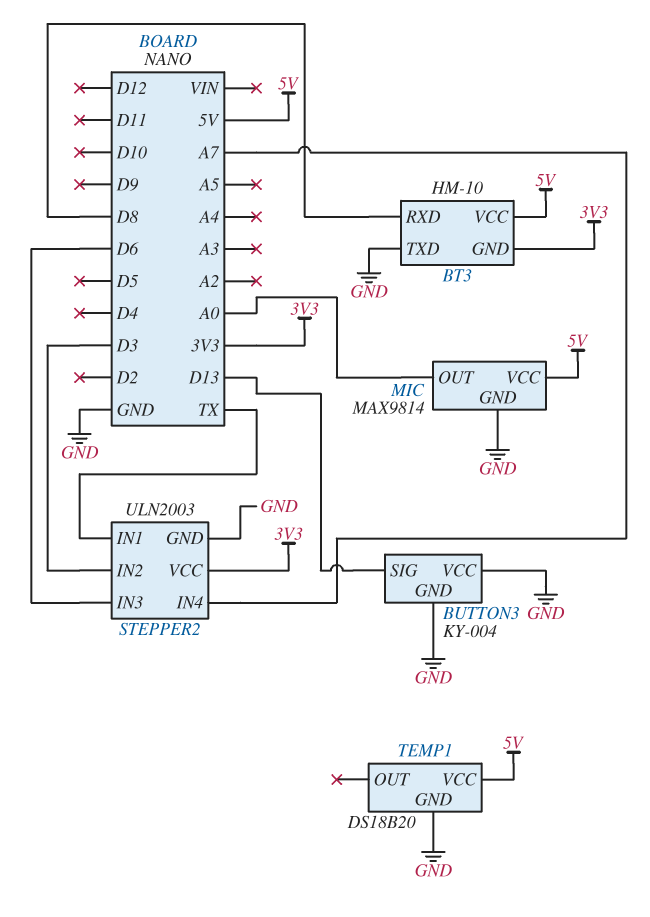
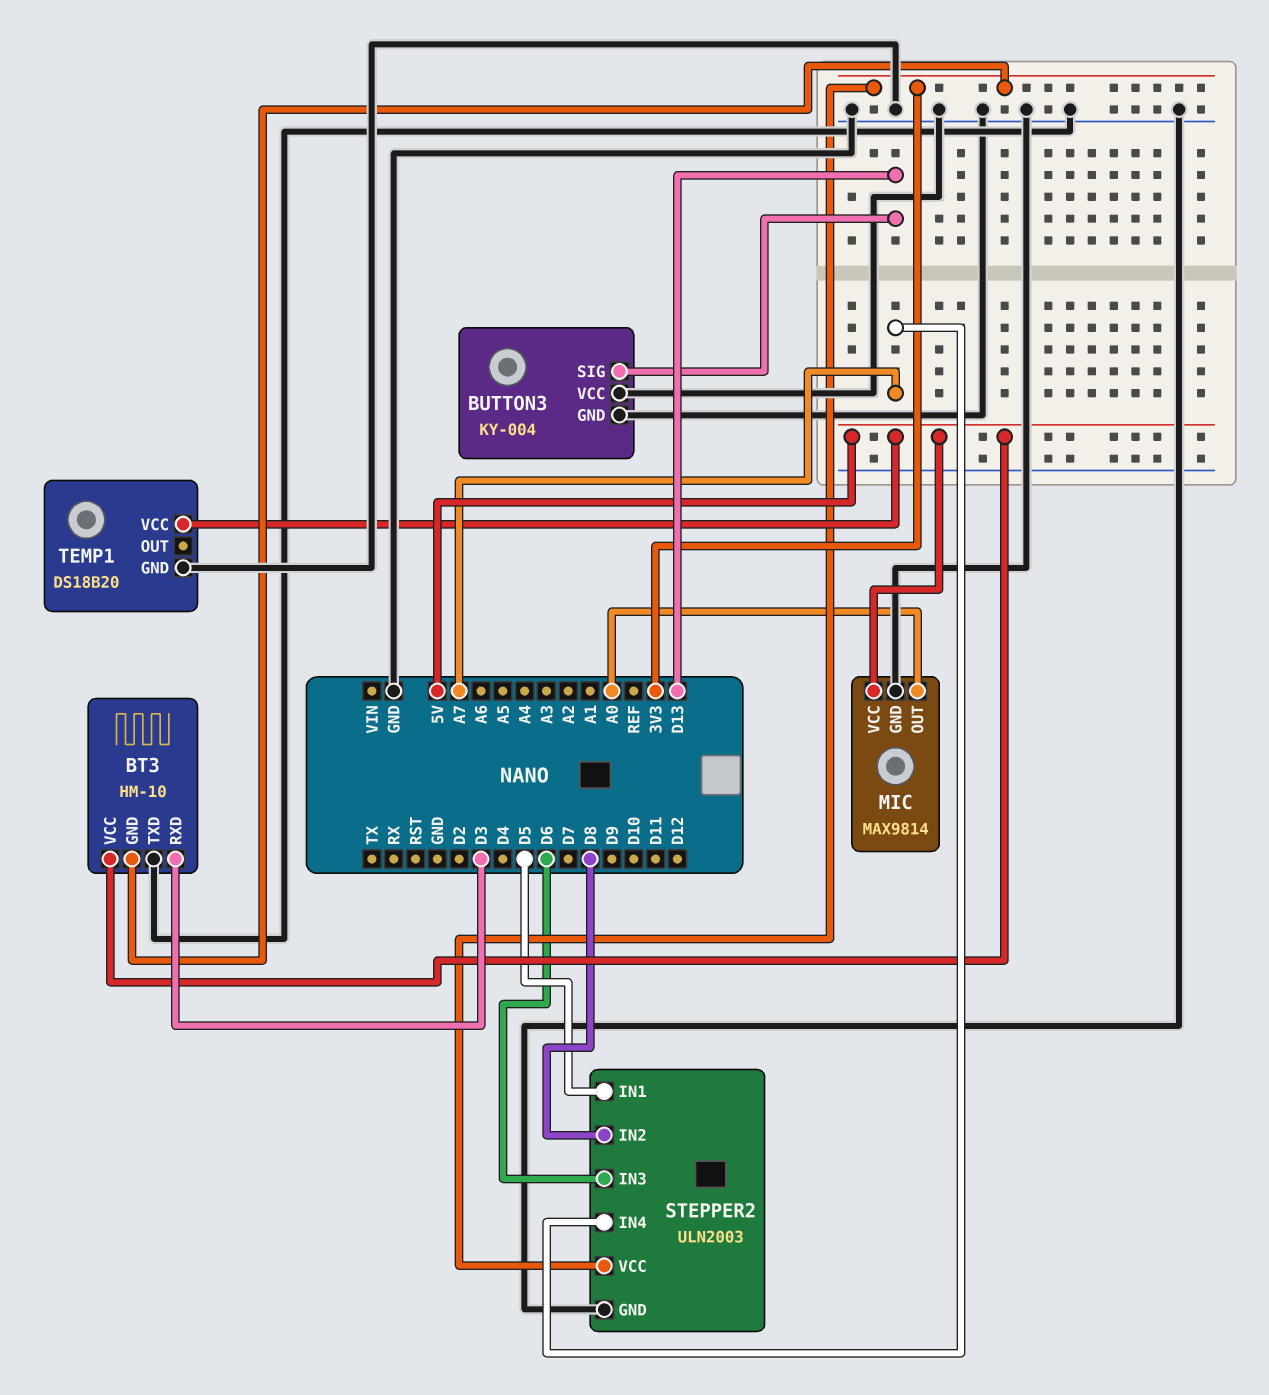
BT3 pin RXD: D8 -> D3
STEPPER2 pin IN1: TX -> D5
STEPPER2 pin IN2: D3 -> D8

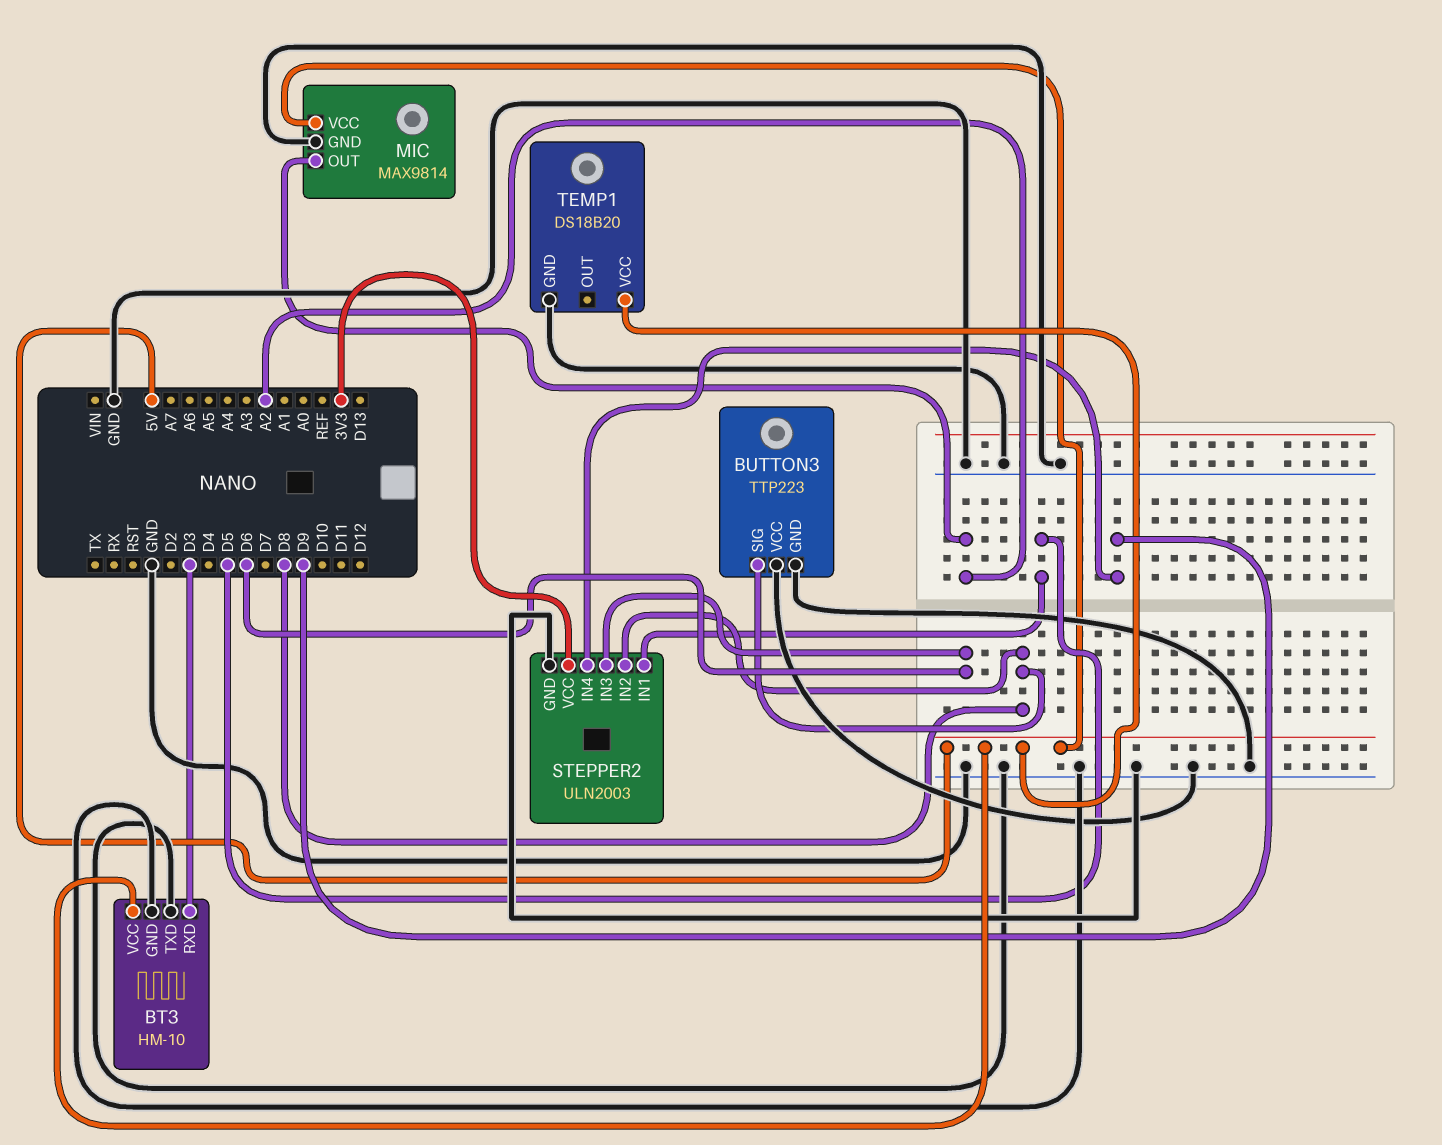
BT3 pin GND: 3V3 -> GND
BUTTON3: KY-004 -> TTP223
BUTTON3 pin SIG: D13 -> D8
MIC pin OUT: A0 -> A2
STEPPER2 pin IN4: A7 -> D9

